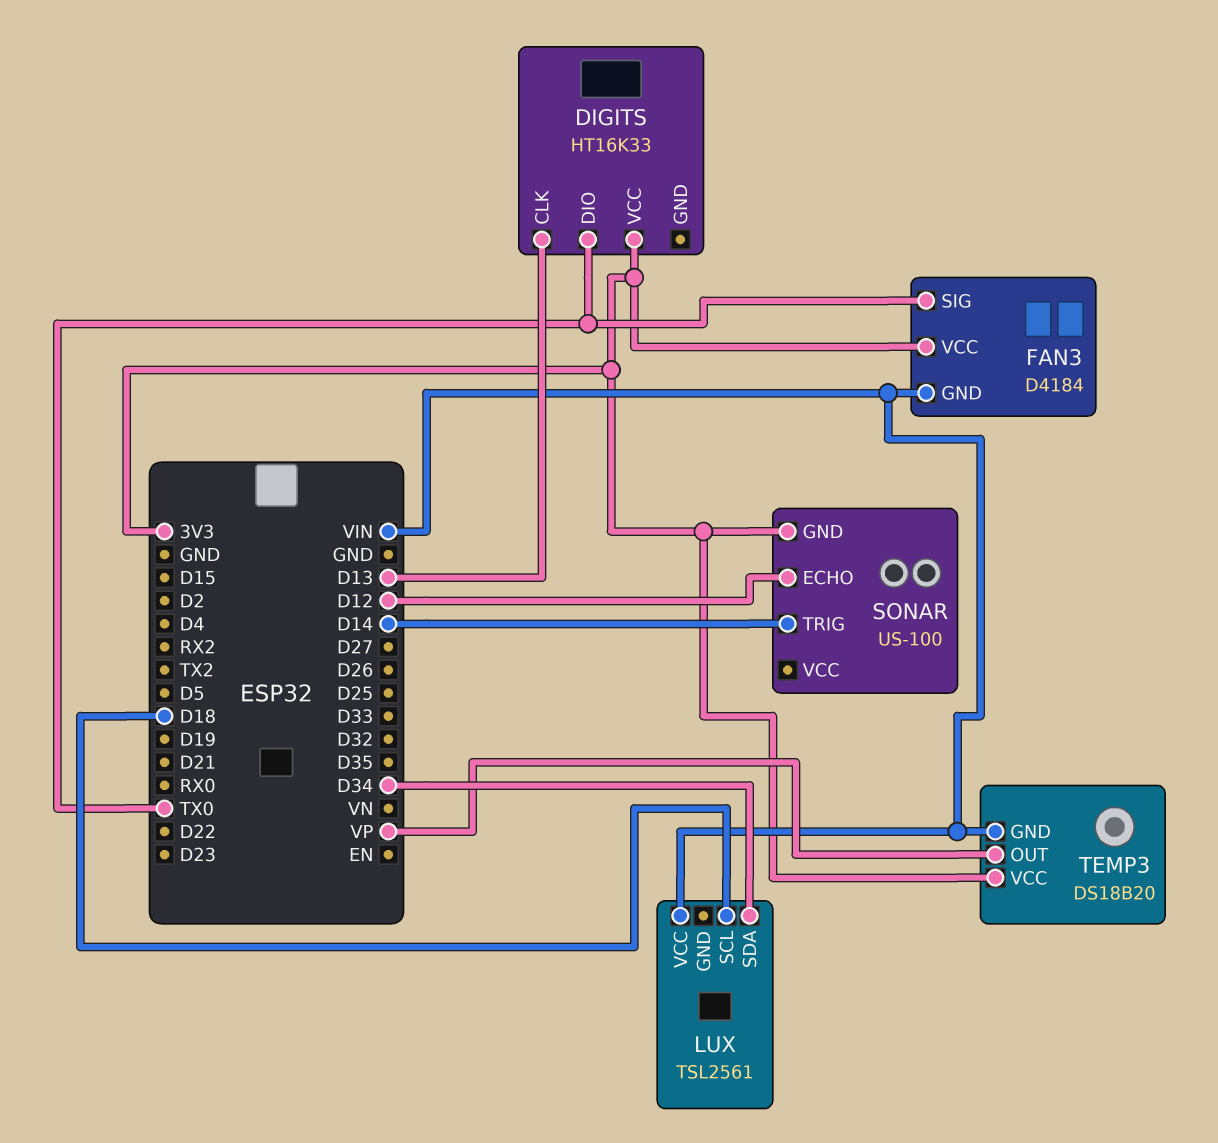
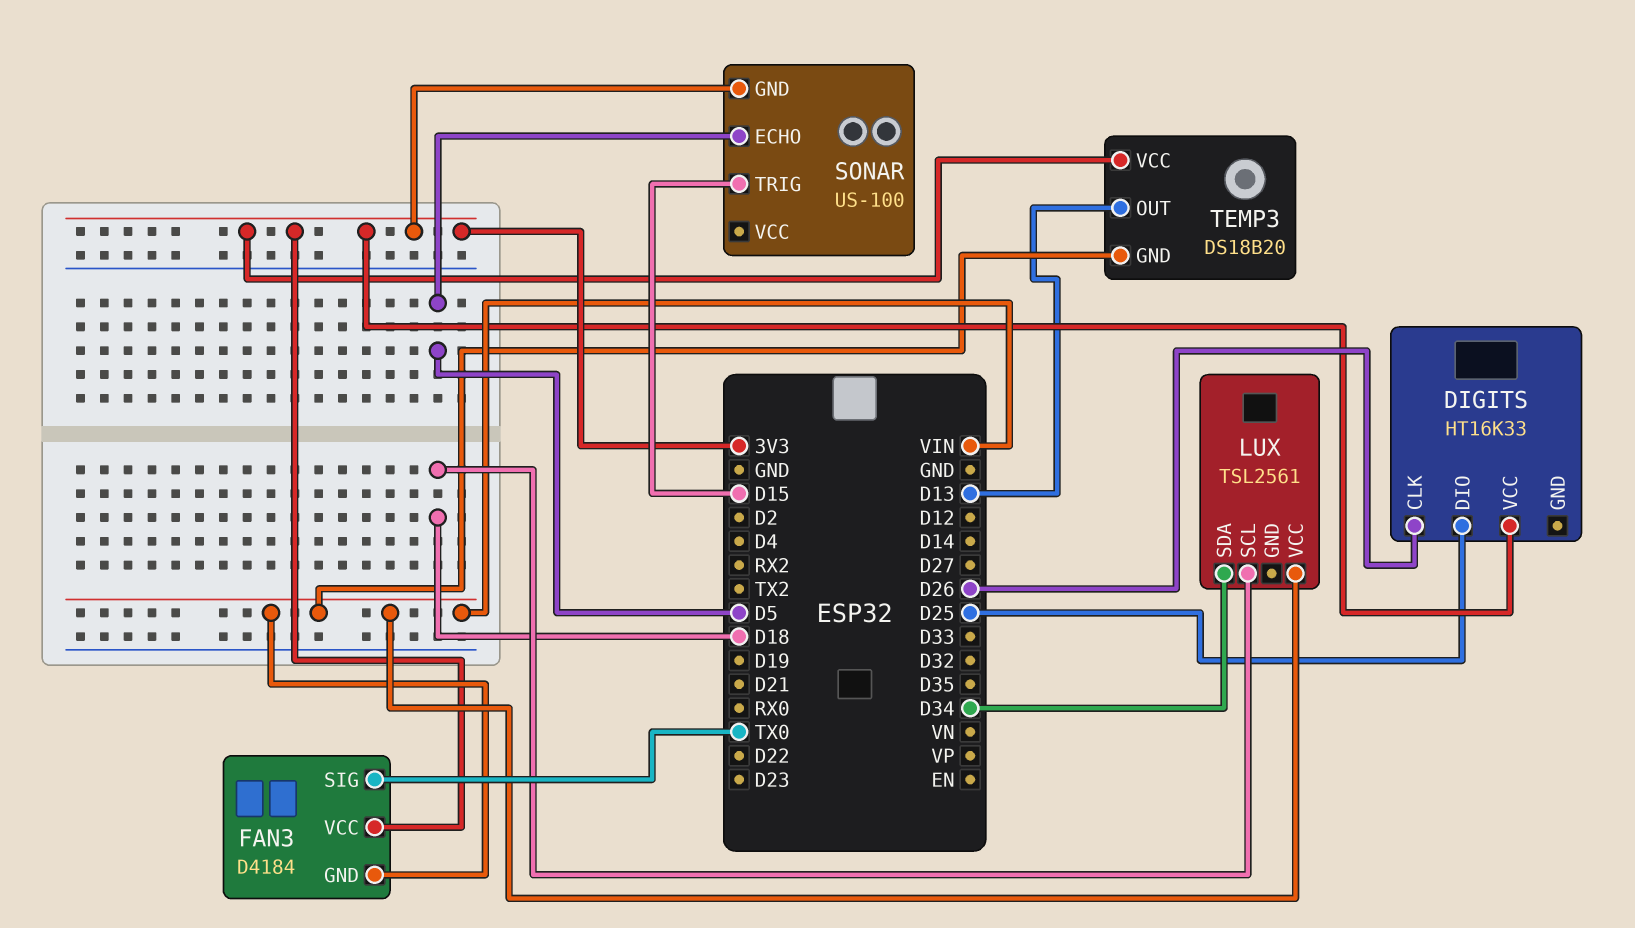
DIGITS pin CLK: D13 -> D26
DIGITS pin DIO: TX0 -> D25
SONAR pin ECHO: D12 -> D5
SONAR pin TRIG: D14 -> D15
TEMP3 pin OUT: VP -> D13

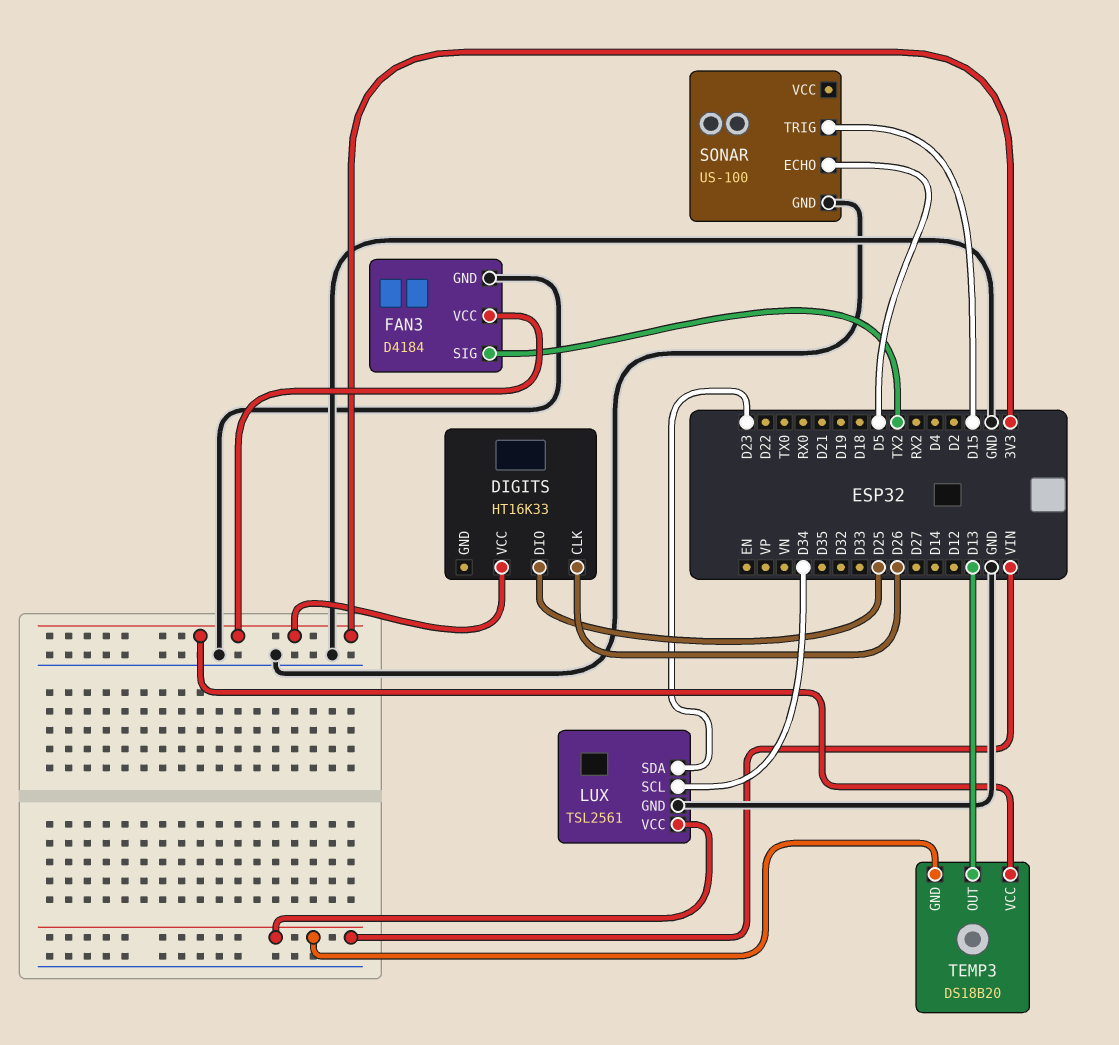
FAN3 pin GND: VIN -> GND
FAN3 pin SIG: TX0 -> TX2
LUX pin GND: none -> GND
LUX pin SCL: D18 -> D34
LUX pin SDA: D34 -> D23
SONAR pin GND: 3V3 -> GND

